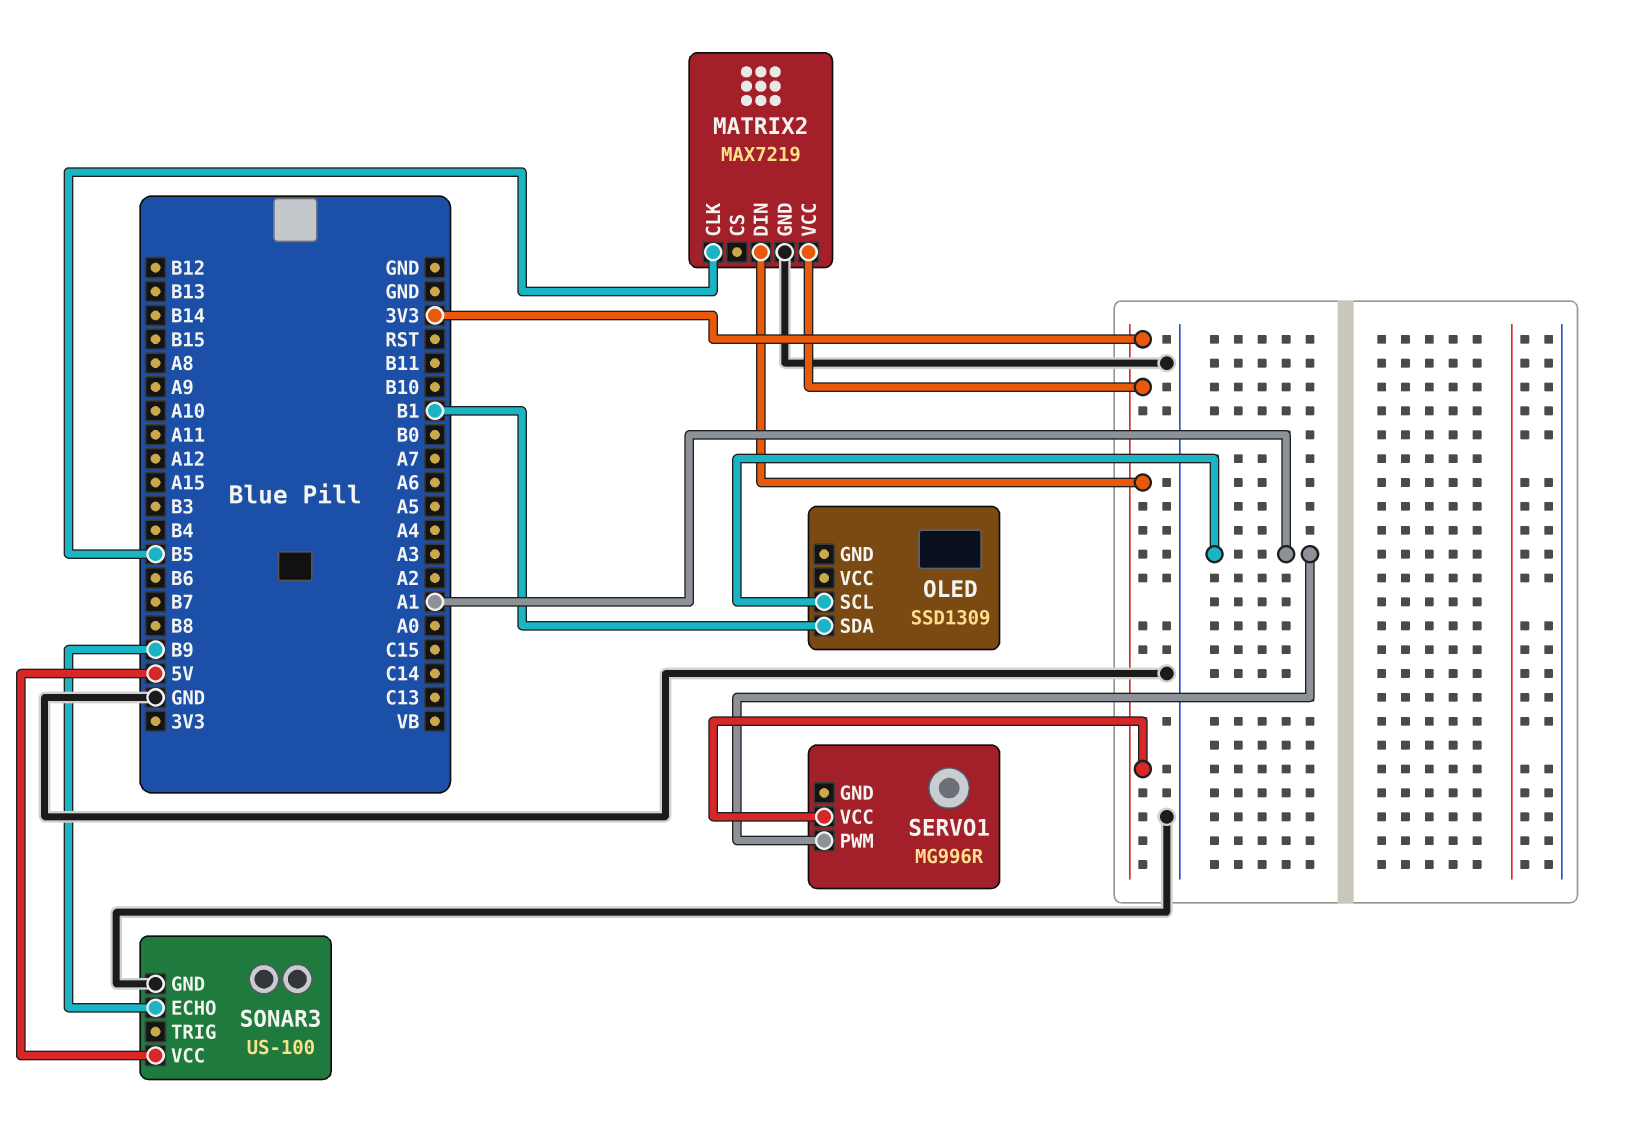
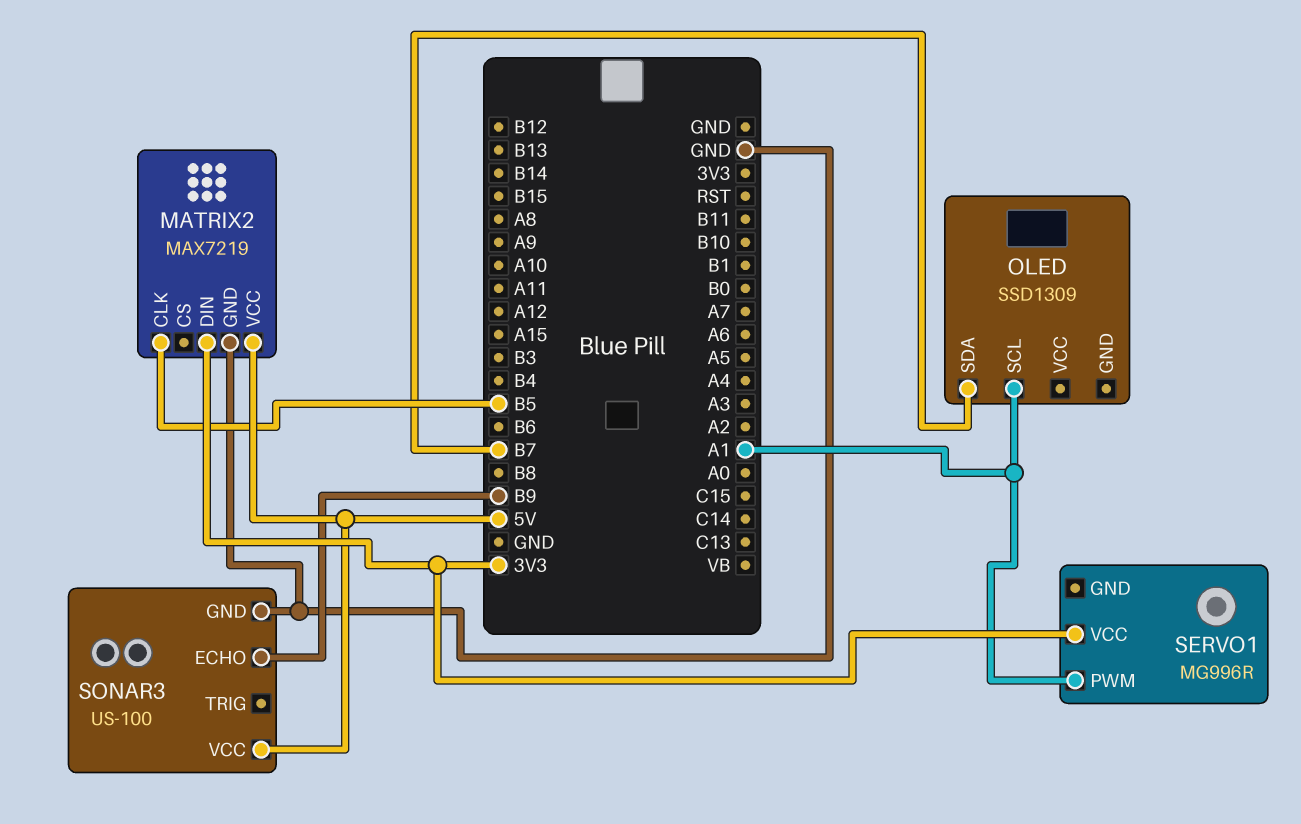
MATRIX2 pin VCC: 3V3 -> 5V
OLED pin SDA: B1 -> B7

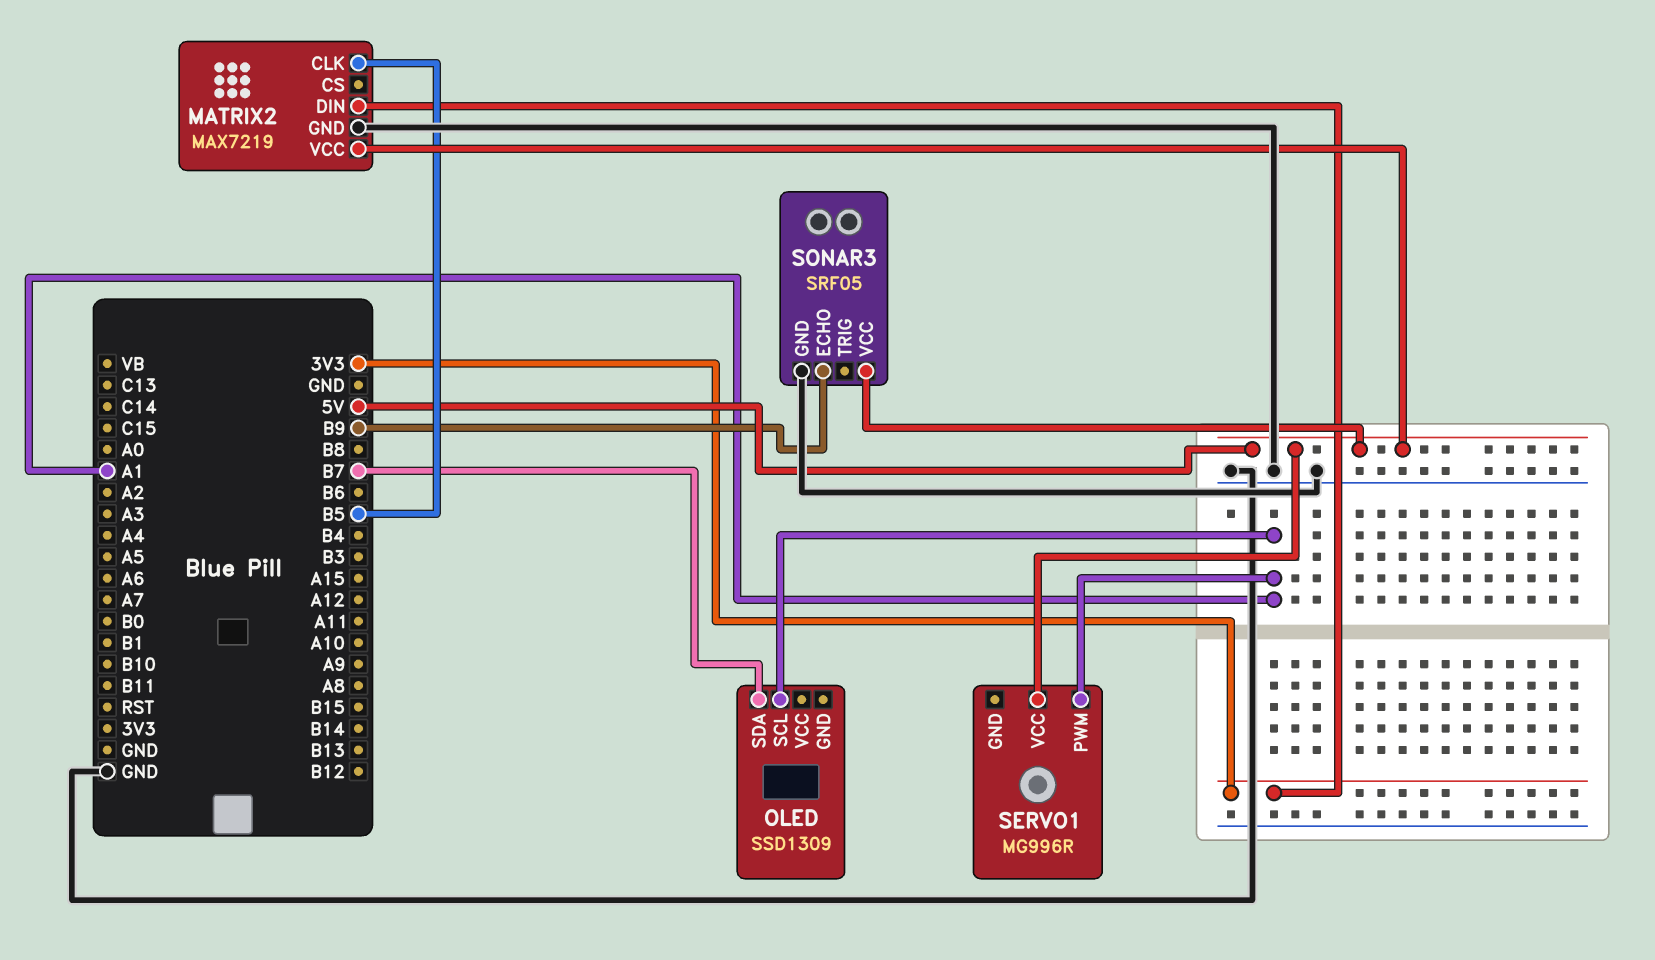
SERVO1 pin VCC: 3V3 -> 5V
SONAR3: US-100 -> SRF05

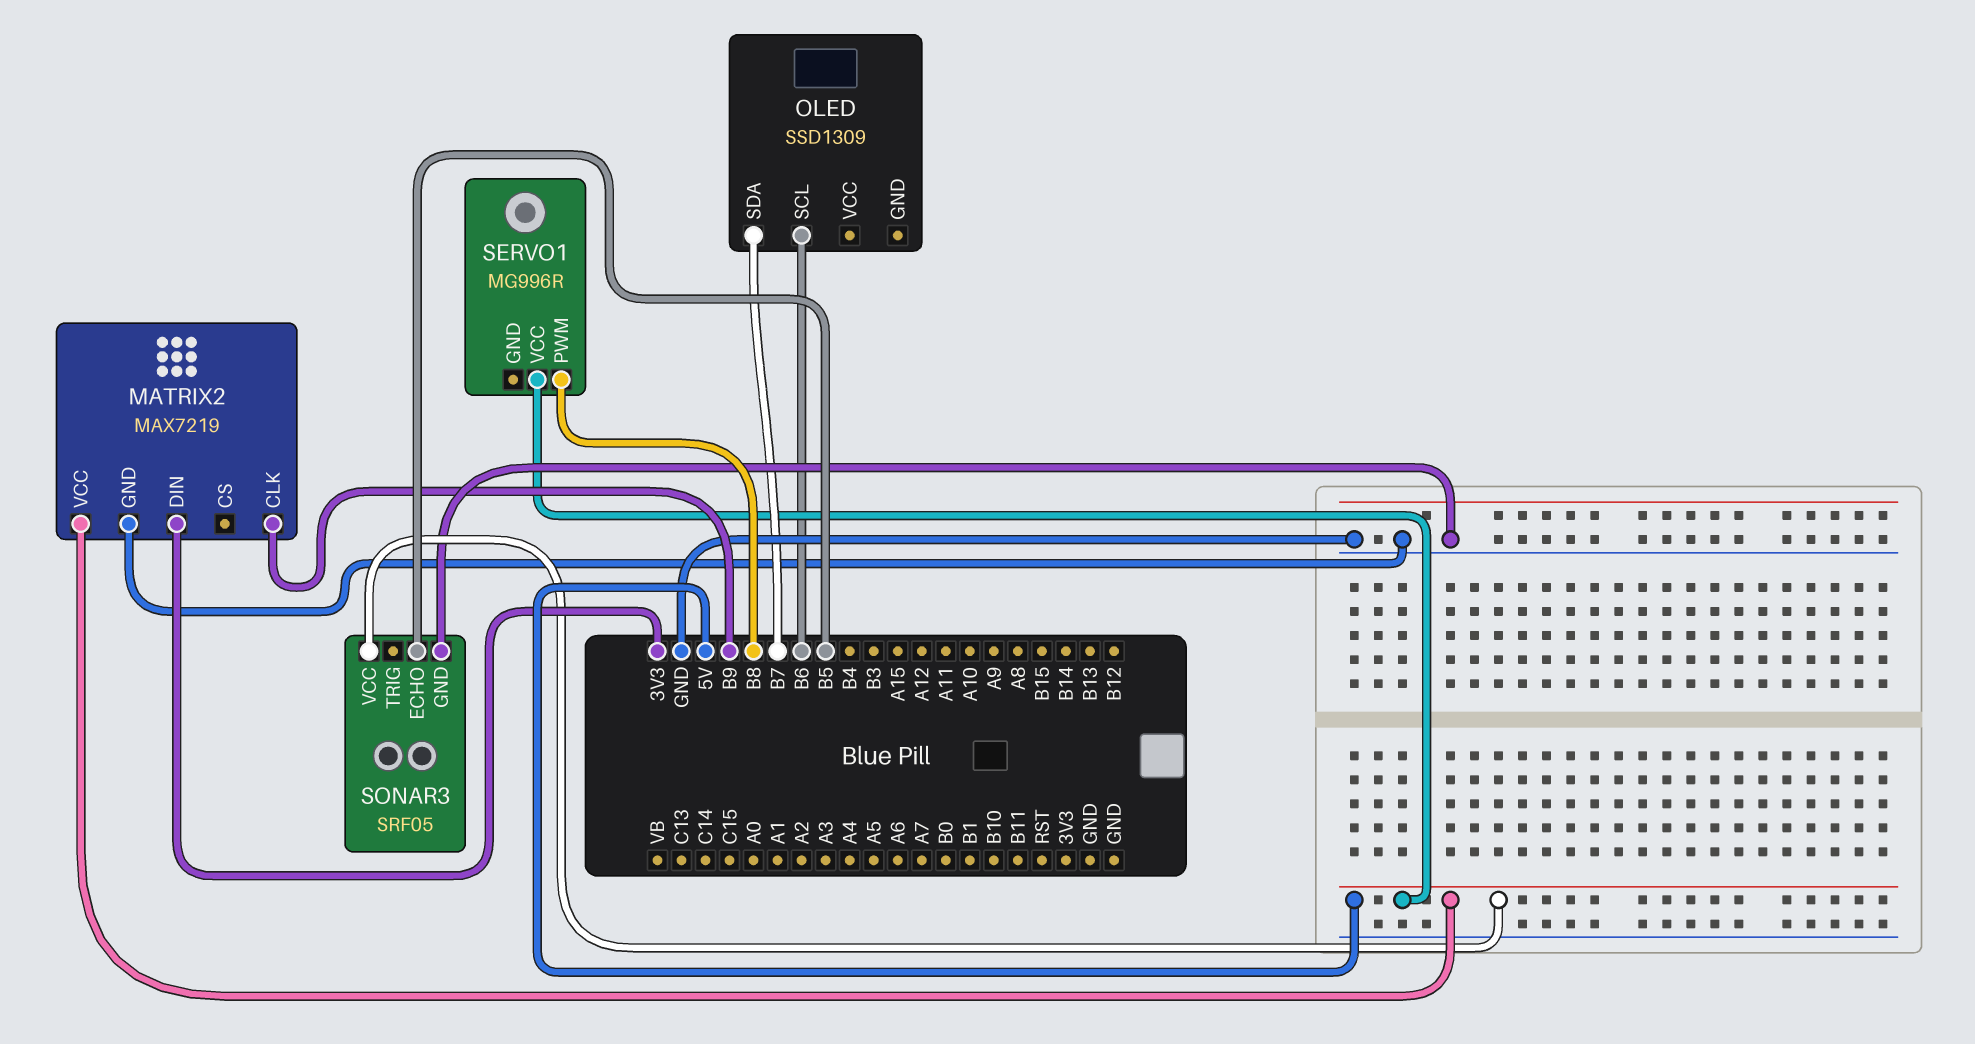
MATRIX2 pin CLK: B5 -> B9
OLED pin SCL: A1 -> B6
SERVO1 pin PWM: A1 -> B8
SONAR3 pin ECHO: B9 -> B5

